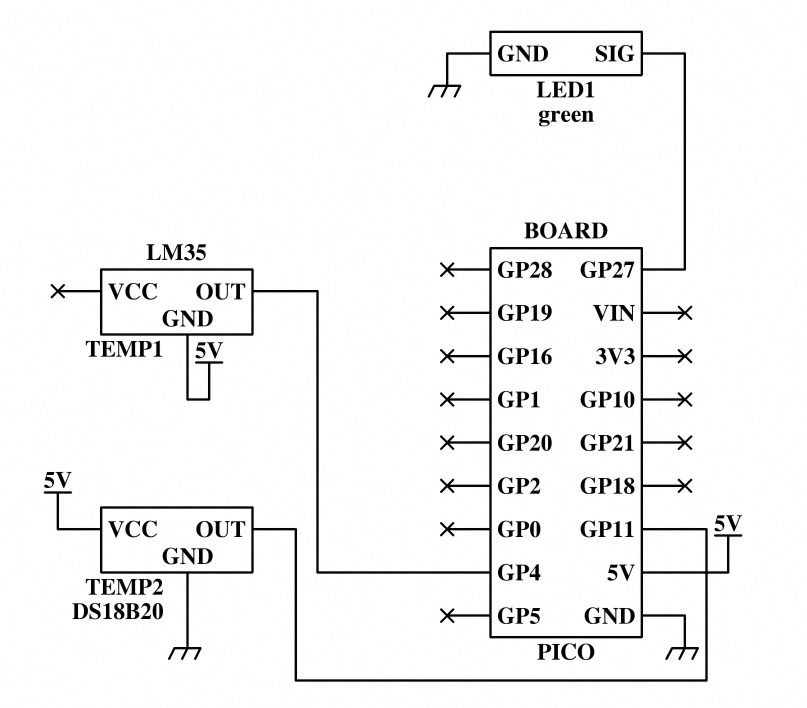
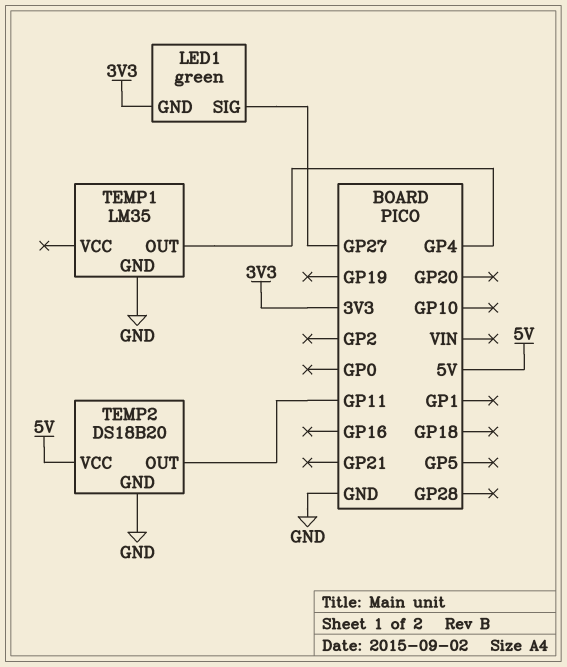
LED1 pin GND: GND -> 3V3
TEMP1 pin GND: 5V -> GND

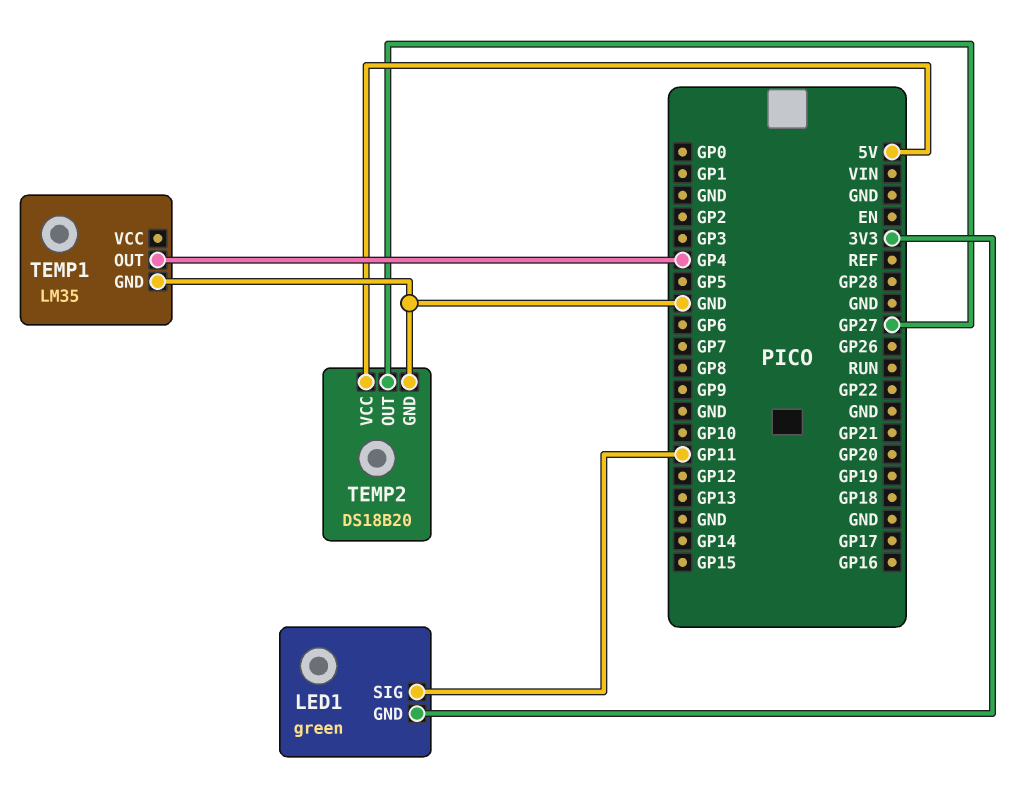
LED1 pin SIG: GP27 -> GP11
TEMP2 pin OUT: GP11 -> GP27

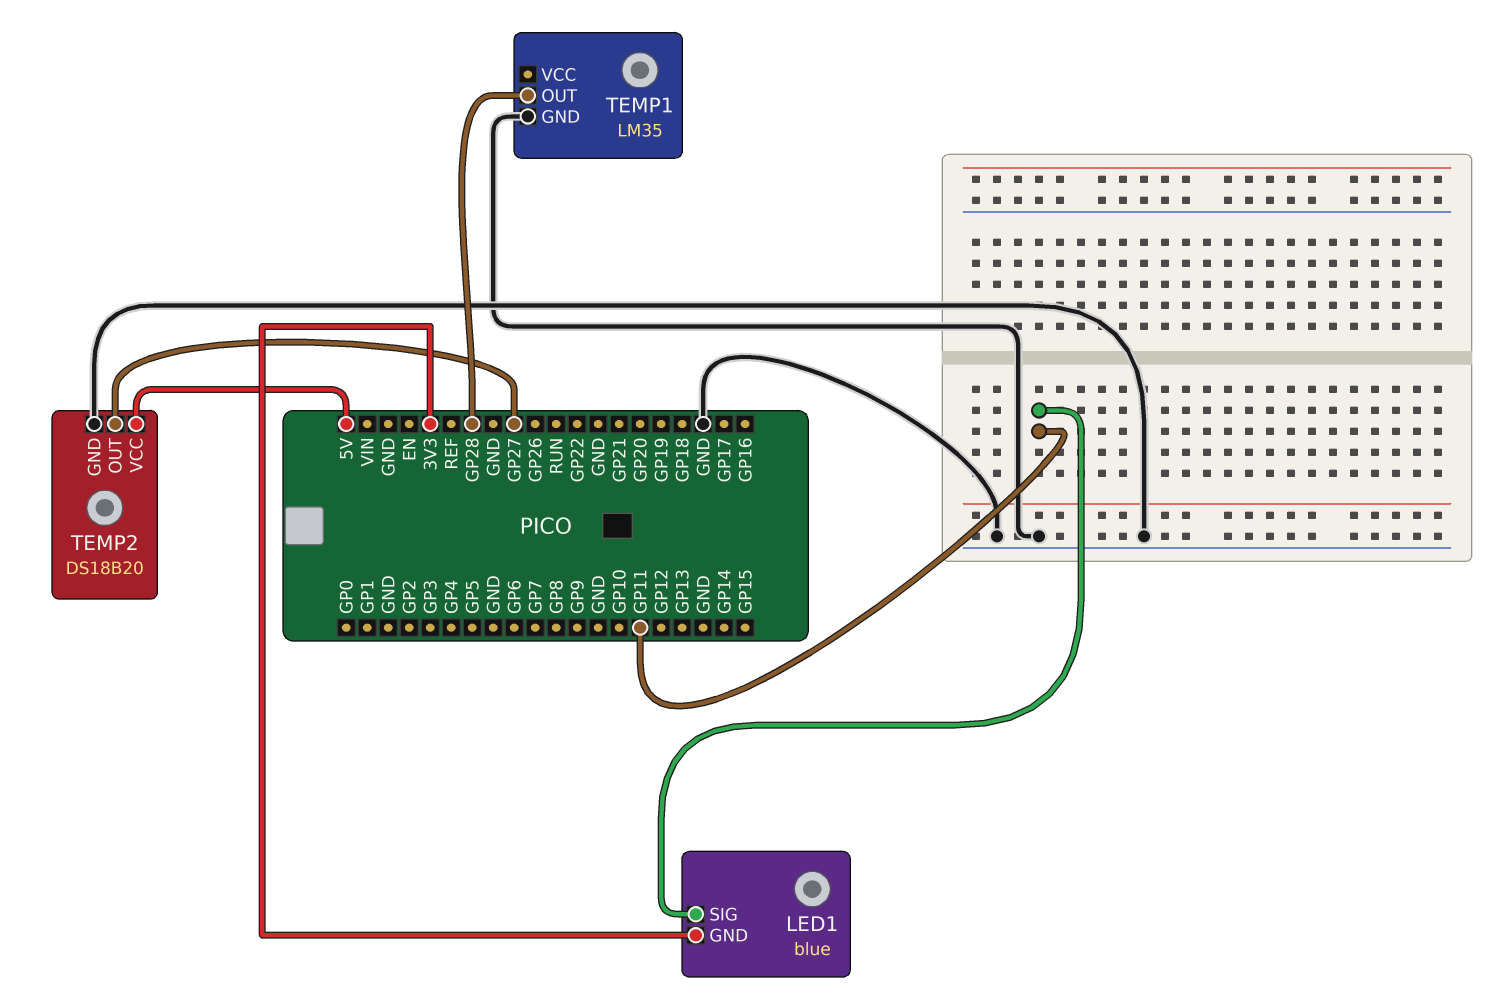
LED1: green -> blue
TEMP1 pin OUT: GP4 -> GP28

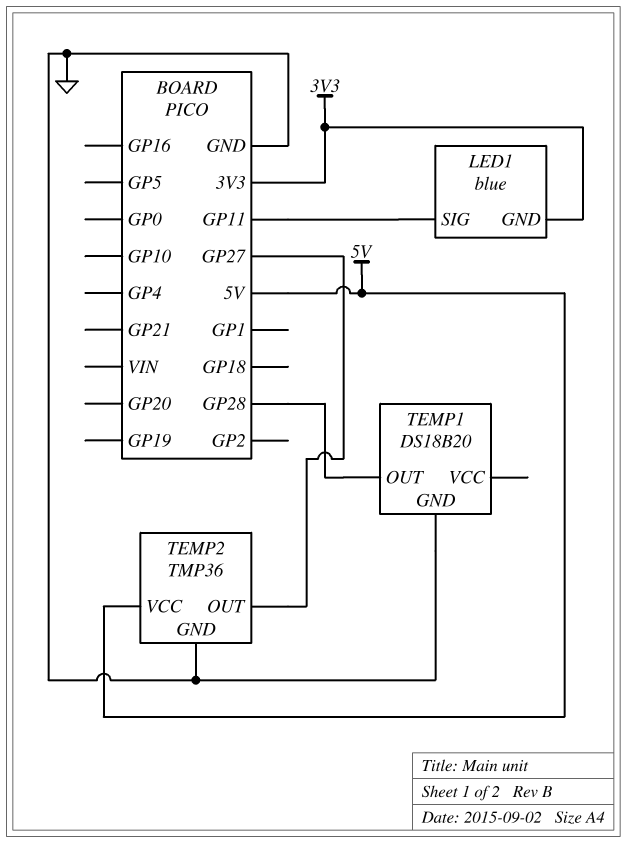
TEMP1: LM35 -> DS18B20
TEMP2: DS18B20 -> TMP36

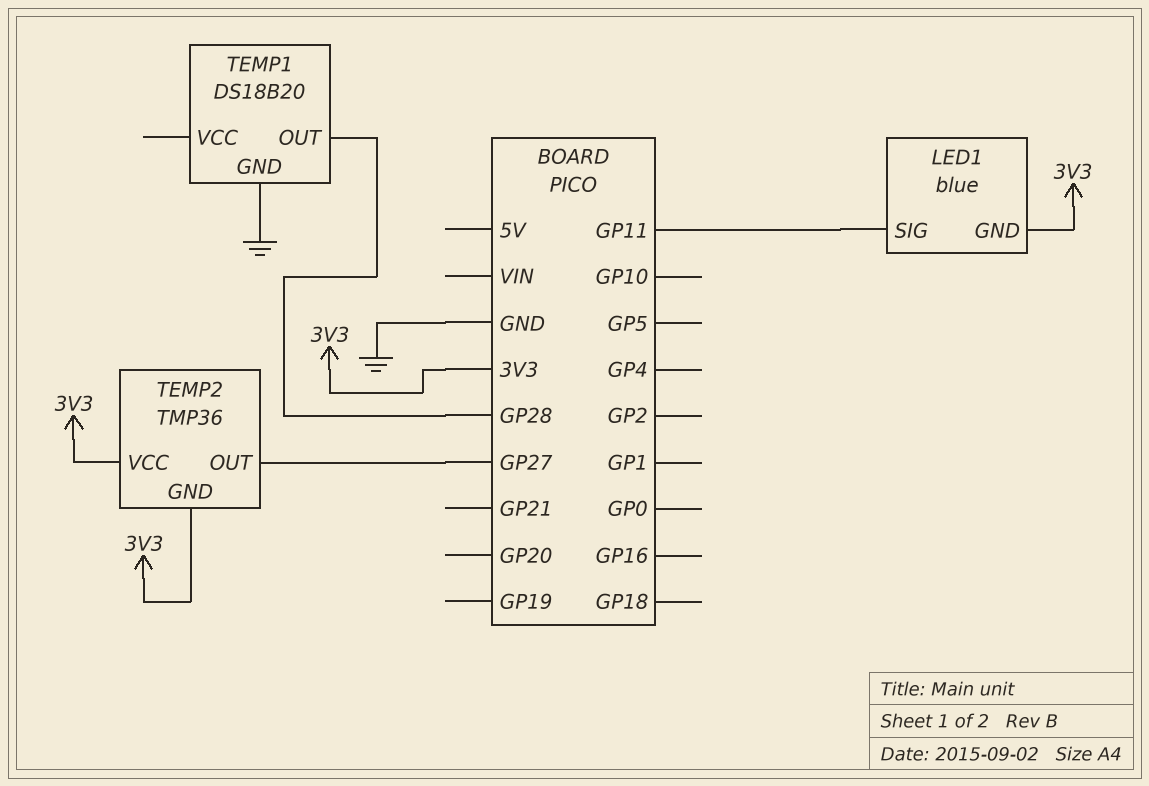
TEMP2 pin GND: GND -> 3V3
TEMP2 pin VCC: 5V -> 3V3

